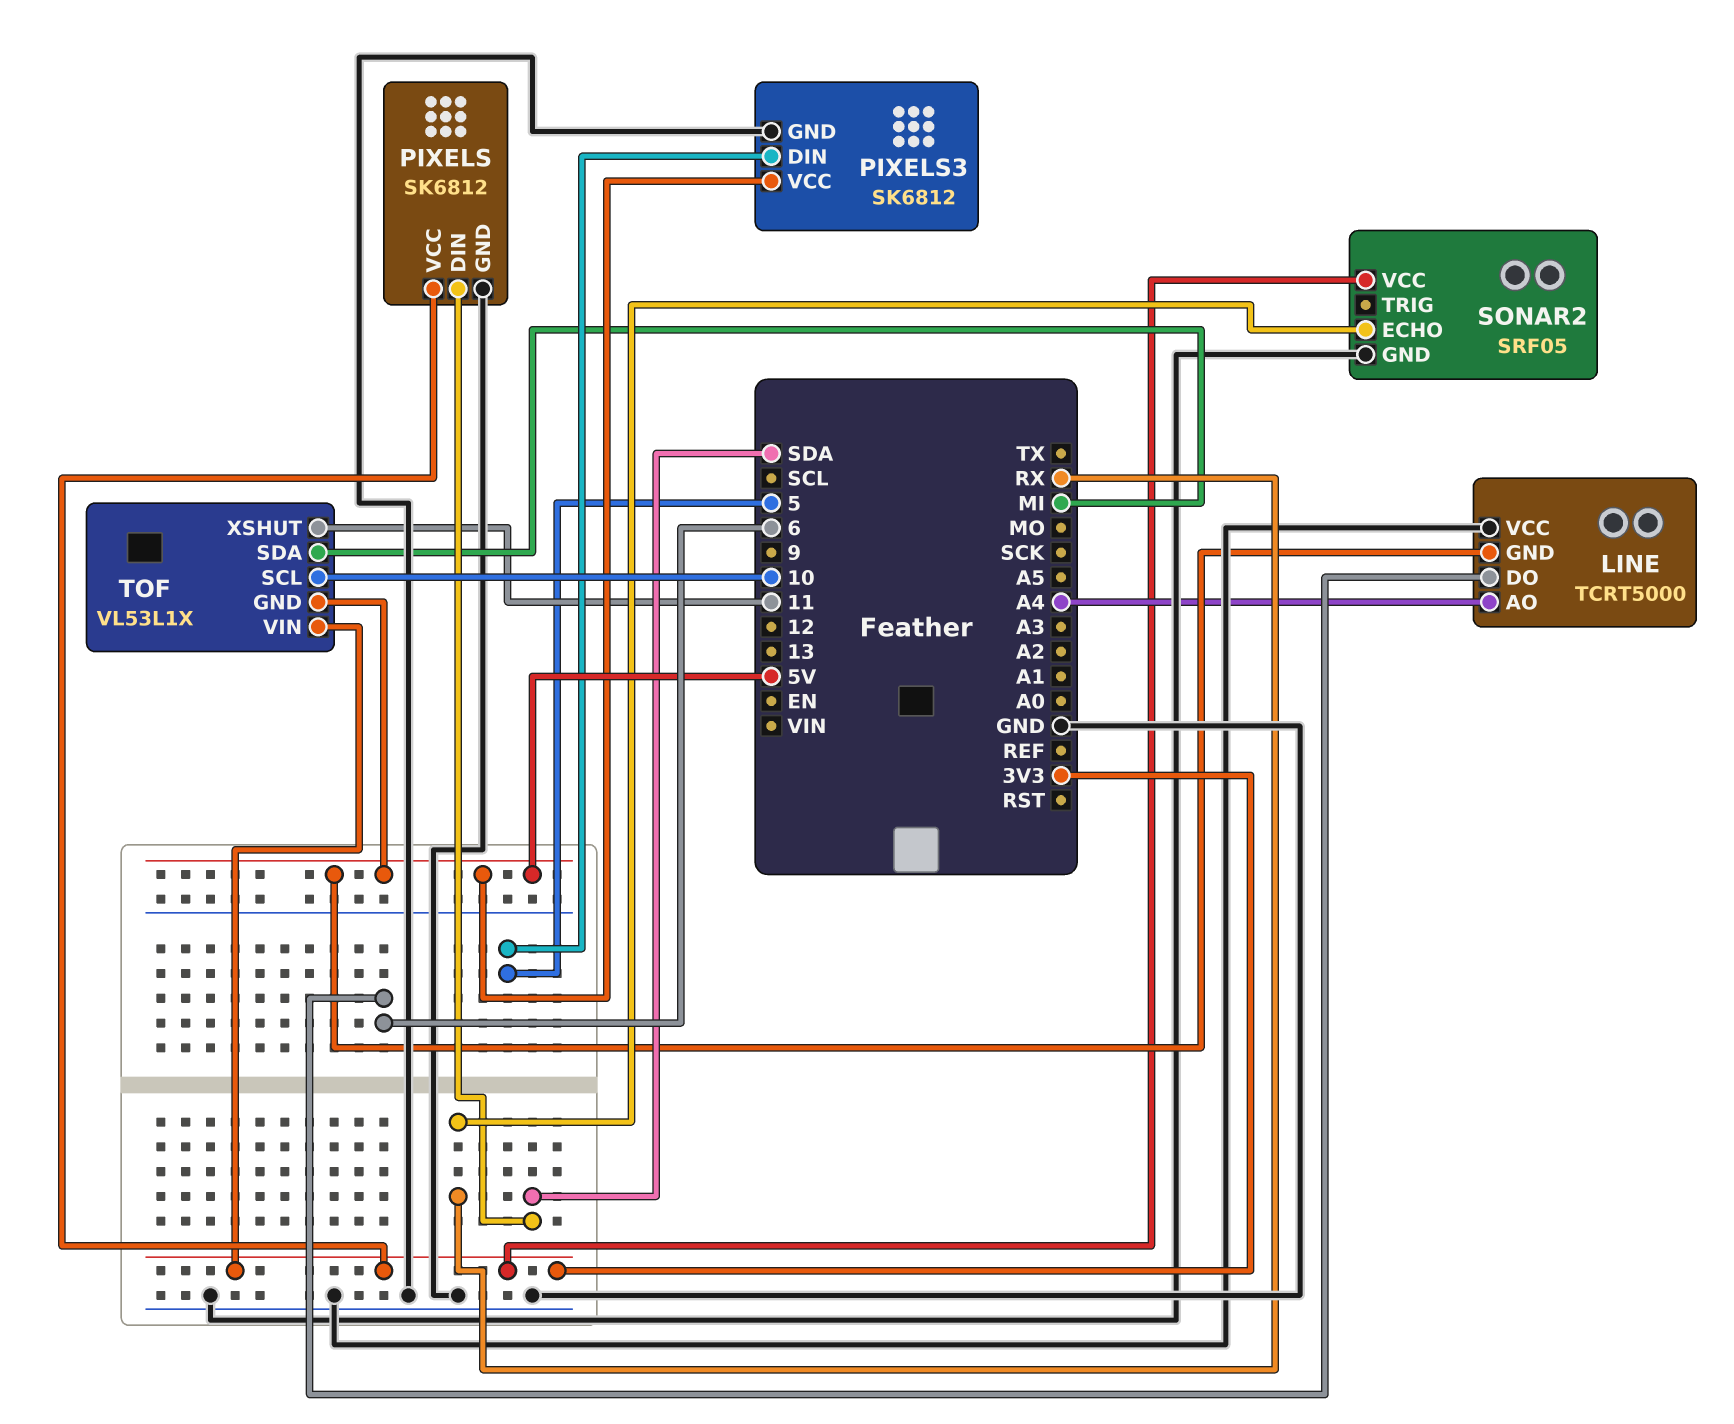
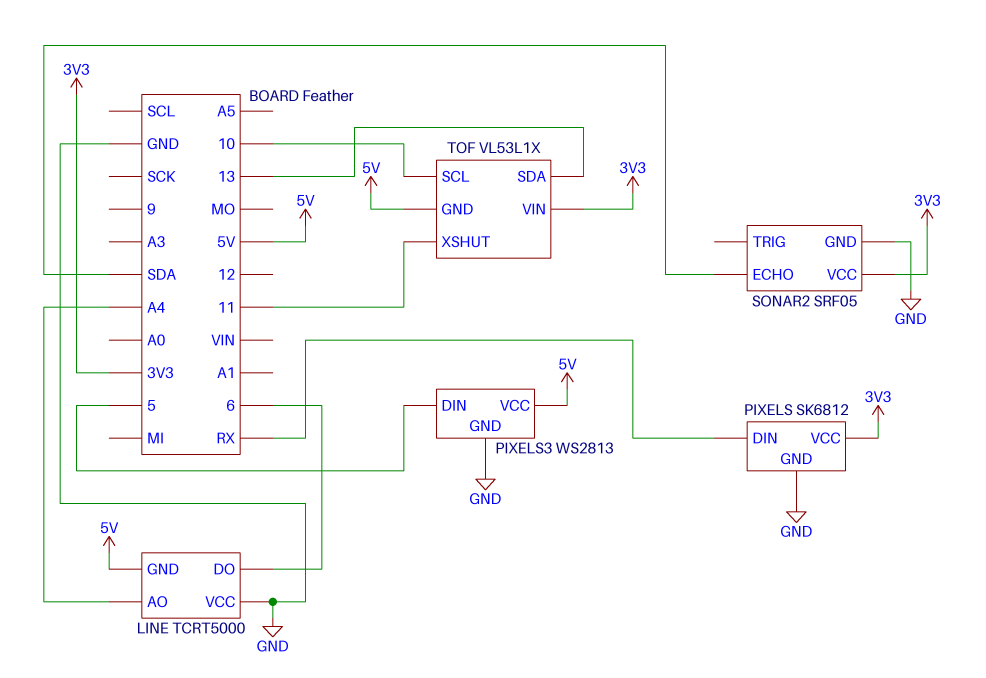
PIXELS pin DIN: SDA -> RX
PIXELS3: SK6812 -> WS2813
SONAR2 pin ECHO: RX -> SDA
TOF pin SDA: MI -> 13

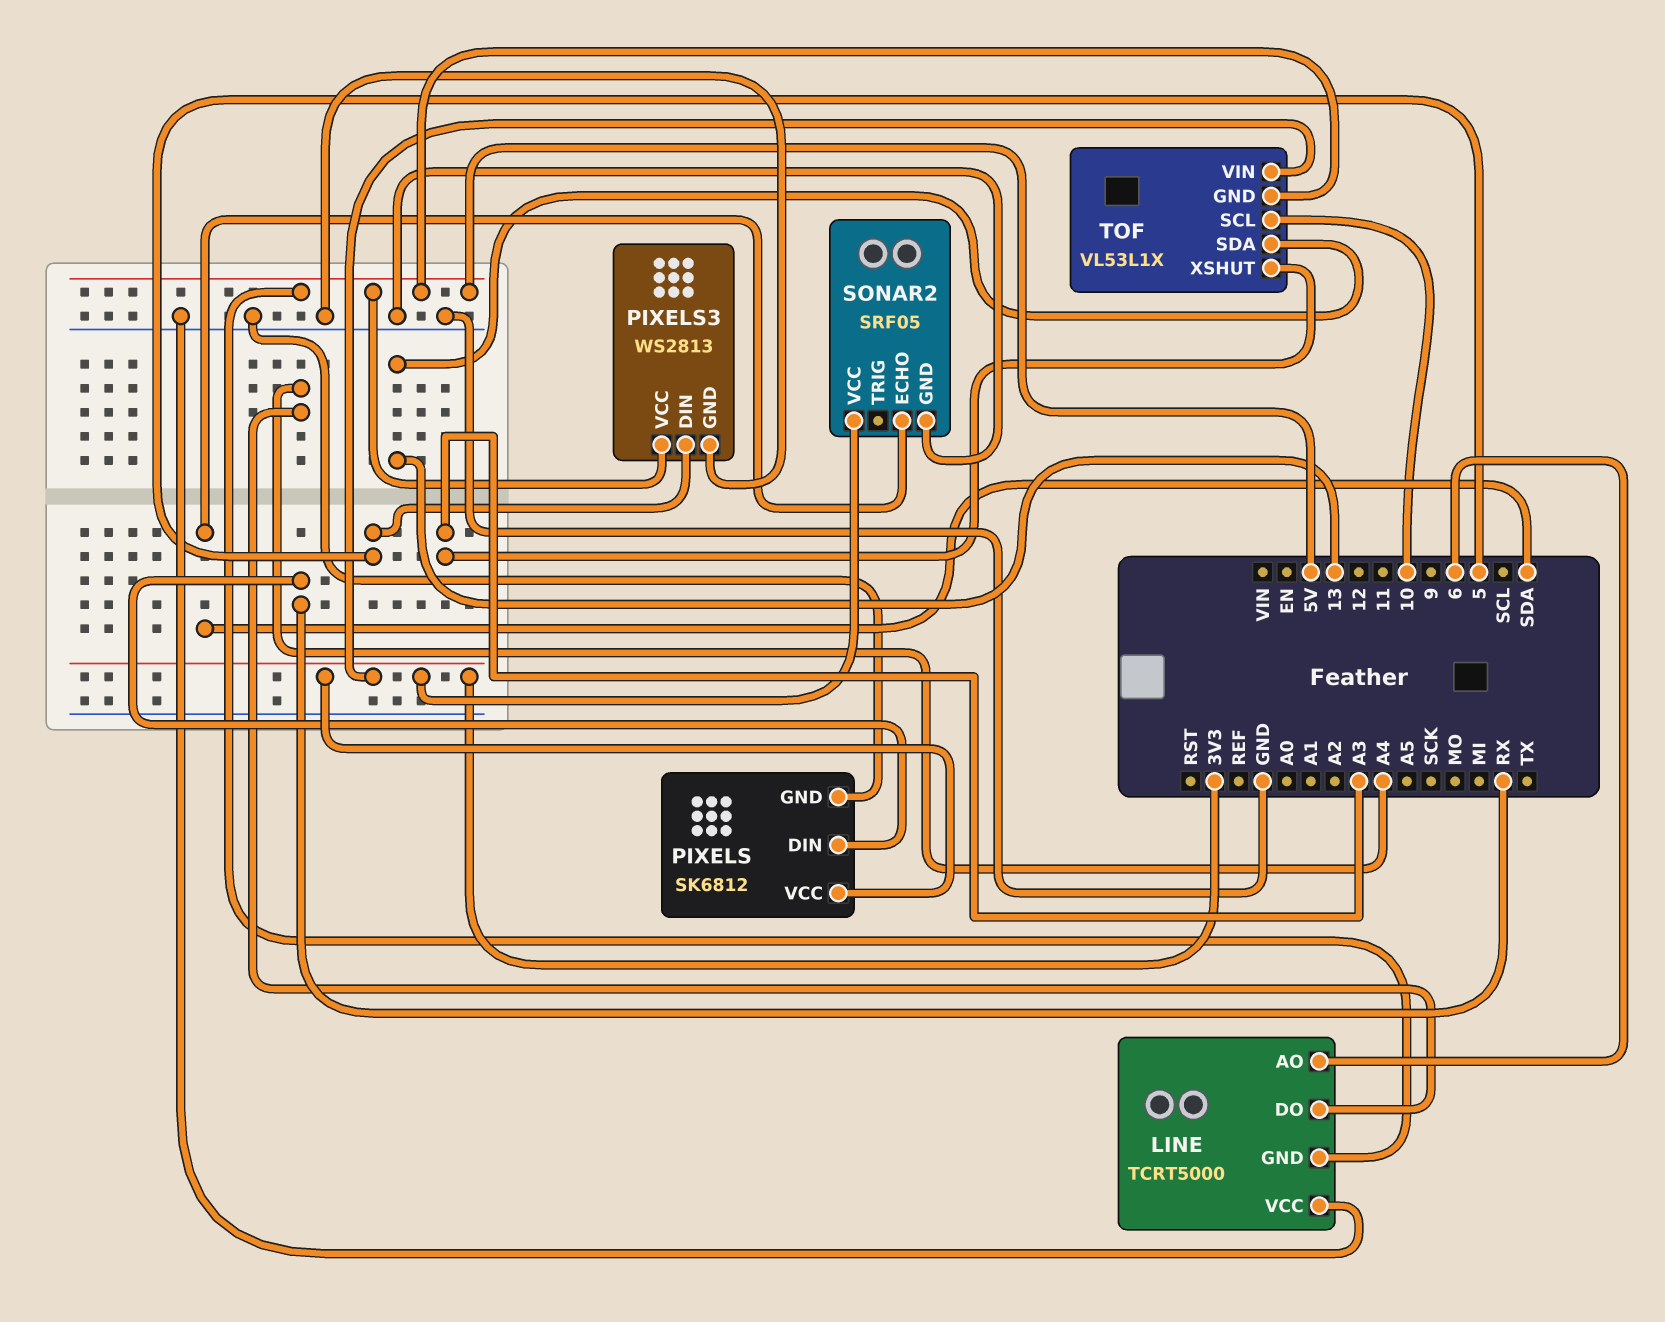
LINE pin AO: A4 -> 6
LINE pin DO: 6 -> A4
TOF pin XSHUT: 11 -> A3

